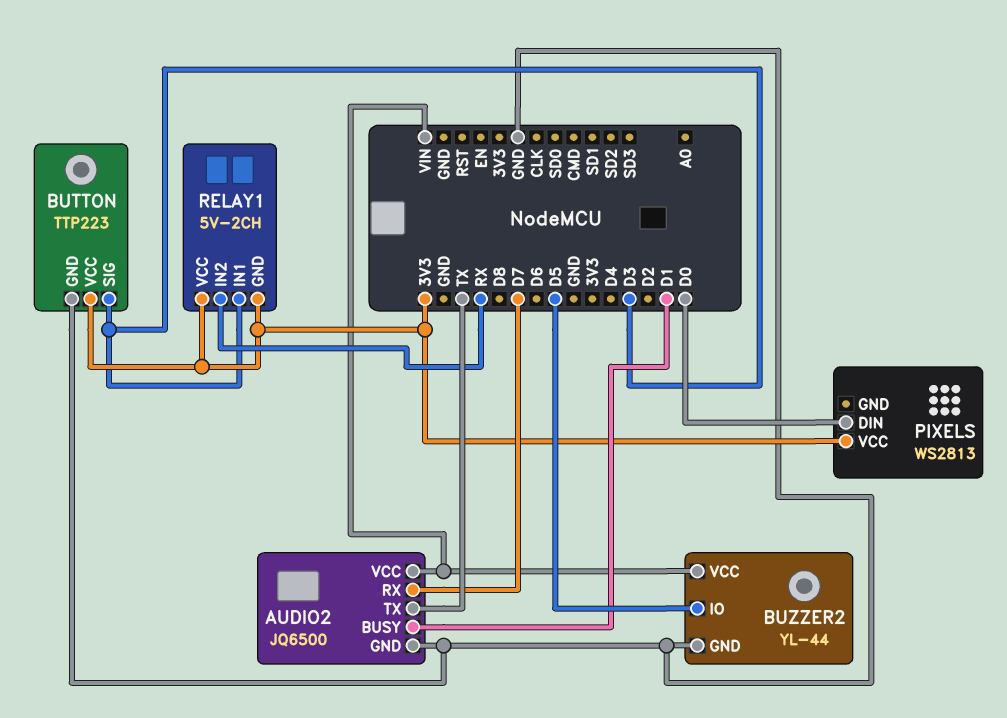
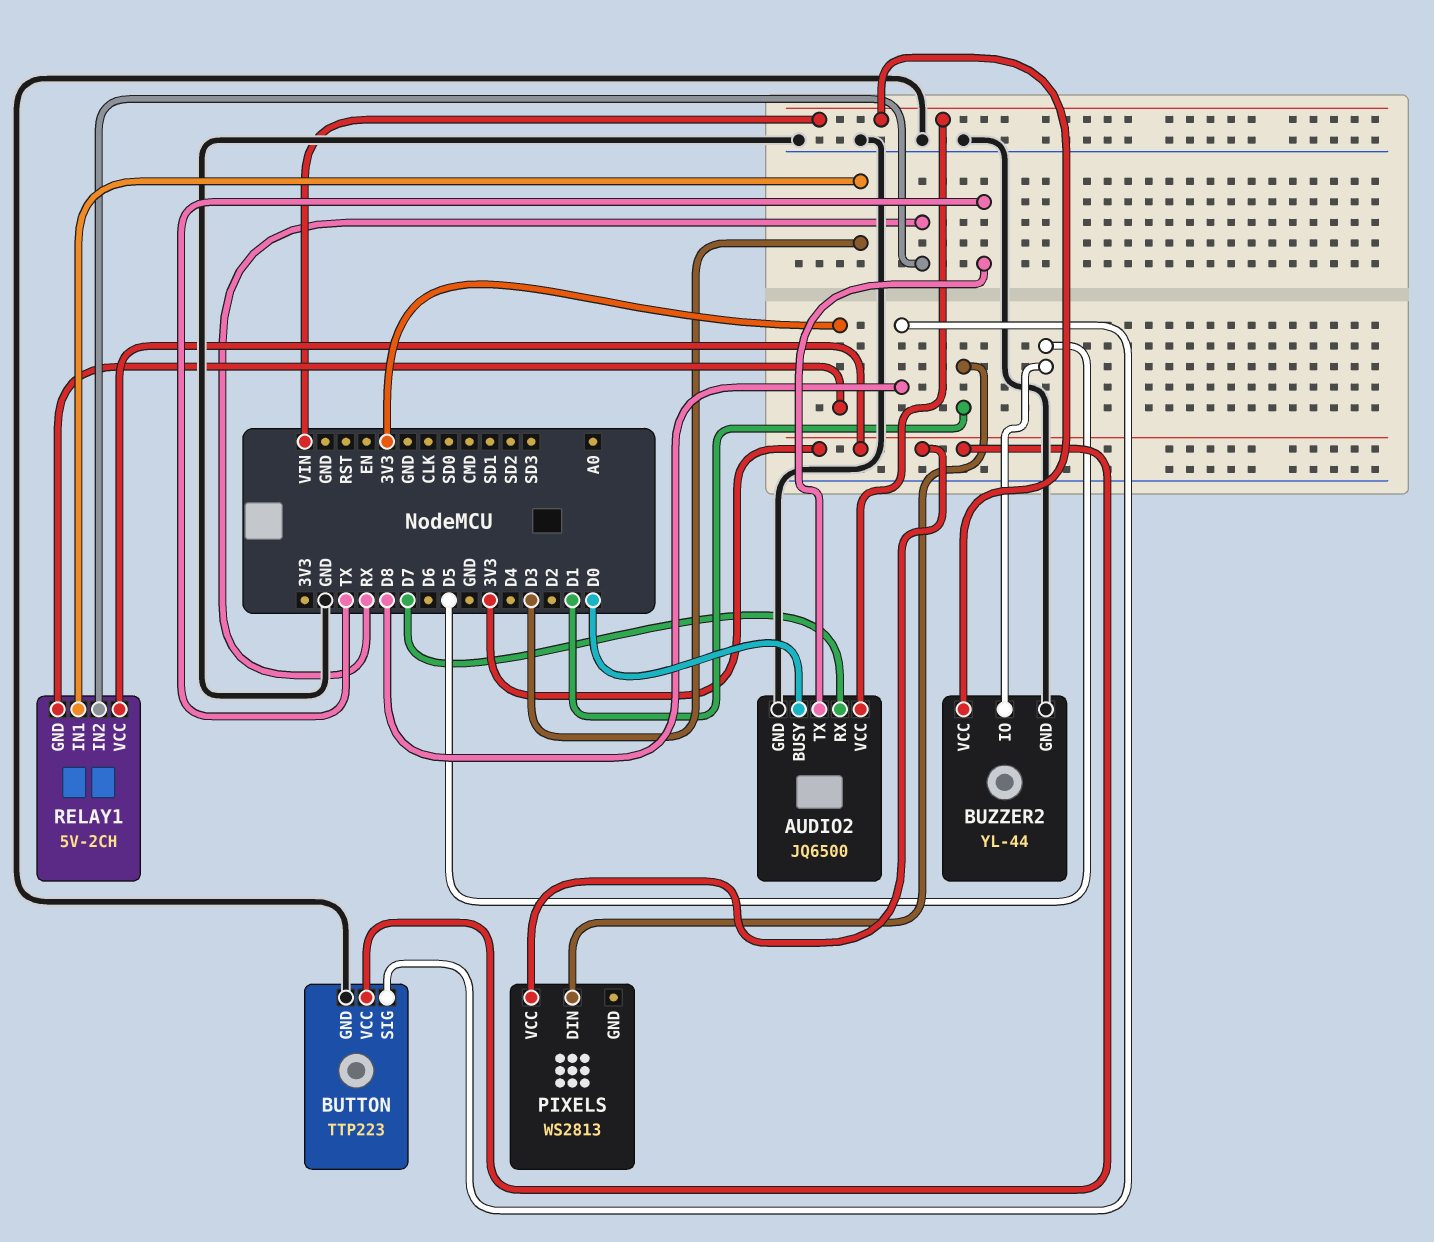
AUDIO2 pin BUSY: D1 -> D0
BUTTON pin SIG: D3 -> D8
PIXELS pin DIN: D0 -> D1

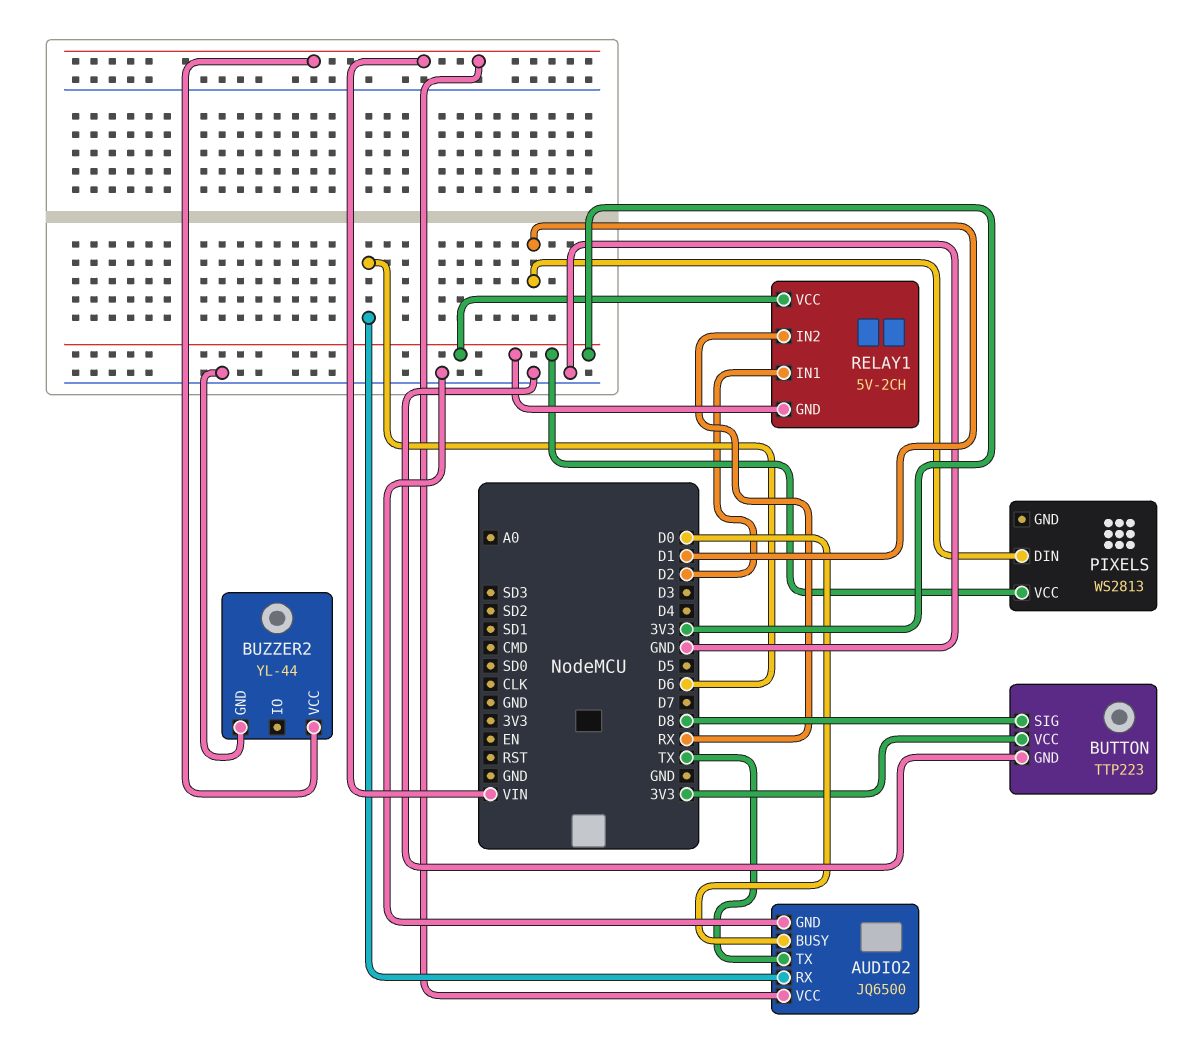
AUDIO2 pin RX: D7 -> D6
BUZZER2 pin IO: D5 -> none
RELAY1 pin IN1: D3 -> D2

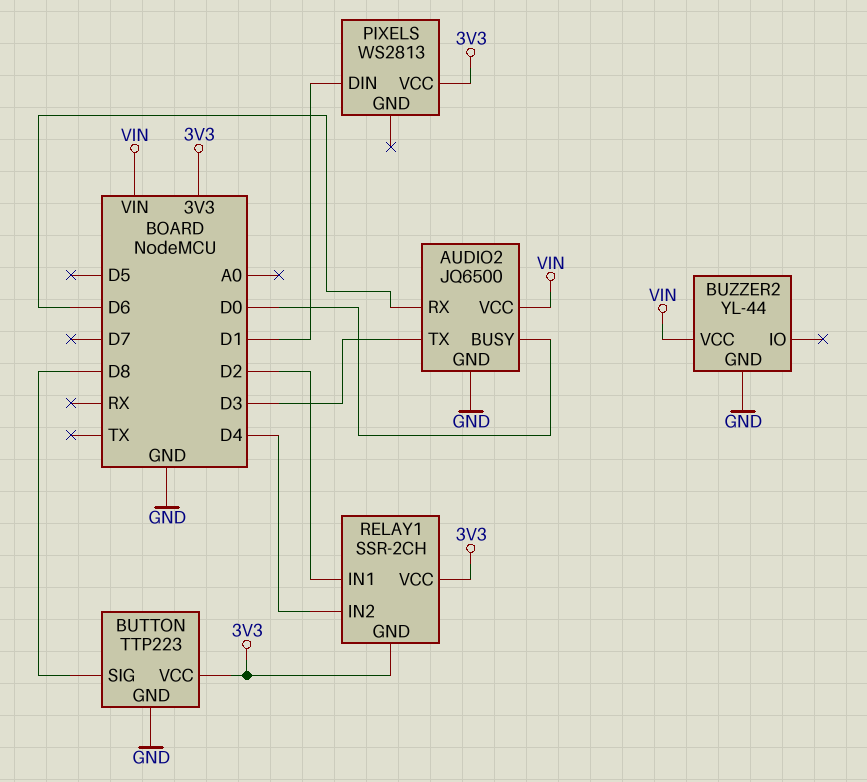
AUDIO2 pin TX: TX -> D3
RELAY1: 5V-2CH -> SSR-2CH
RELAY1 pin IN2: RX -> D4

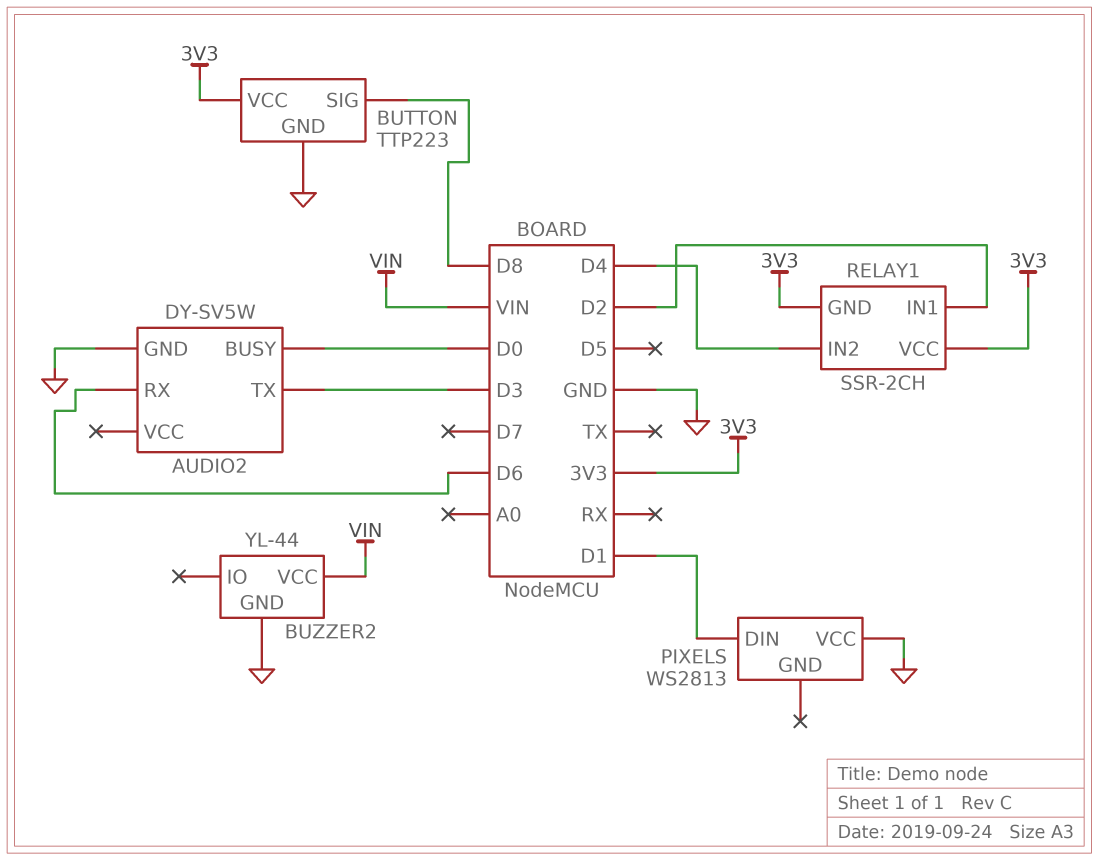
AUDIO2: JQ6500 -> DY-SV5W
AUDIO2 pin VCC: VIN -> none
PIXELS pin VCC: 3V3 -> GND

